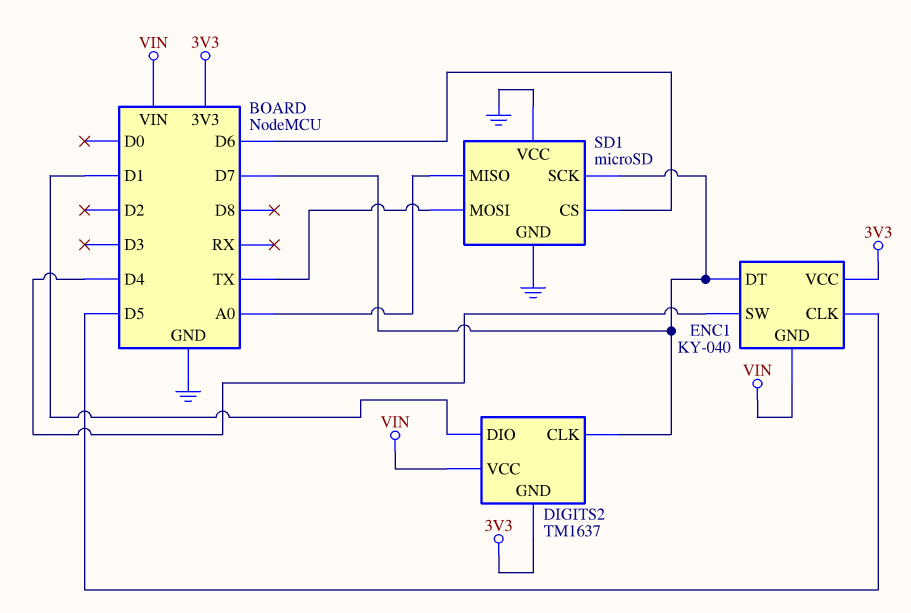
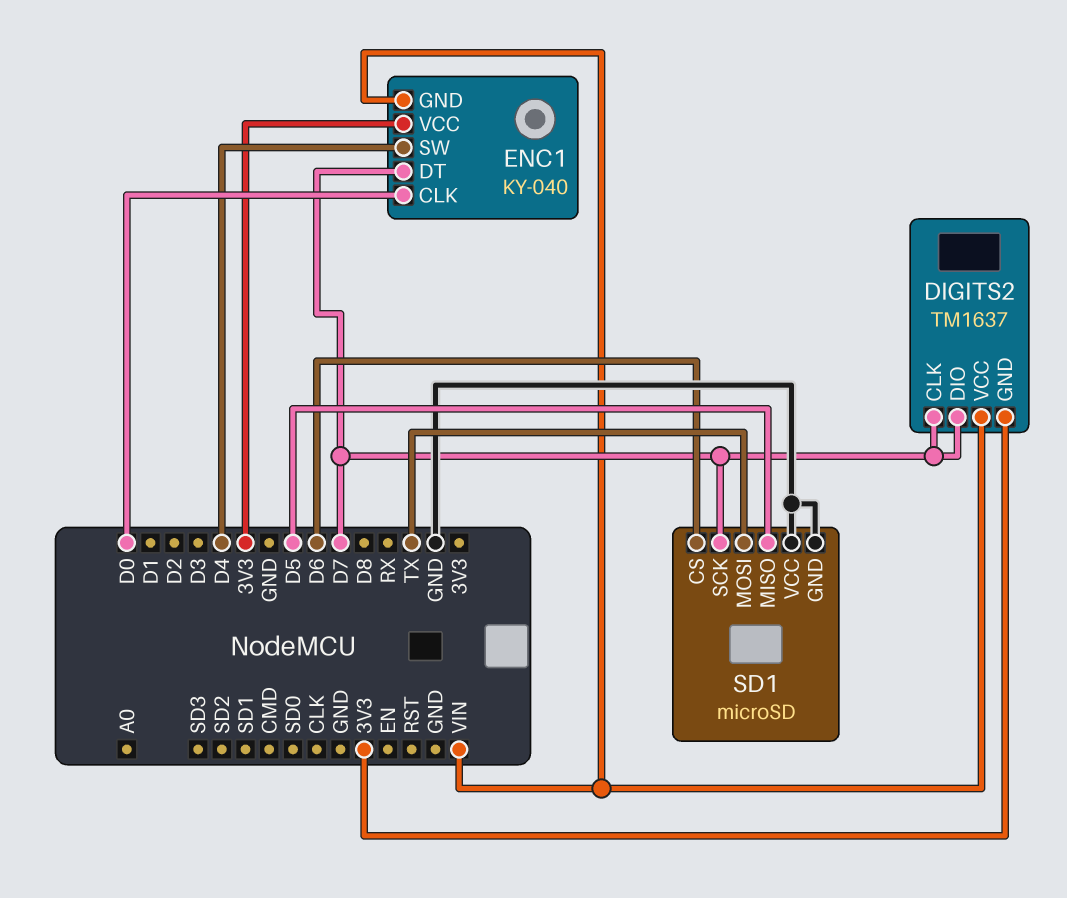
DIGITS2 pin DIO: D1 -> D7
ENC1 pin CLK: D5 -> D0
SD1 pin MISO: A0 -> D5

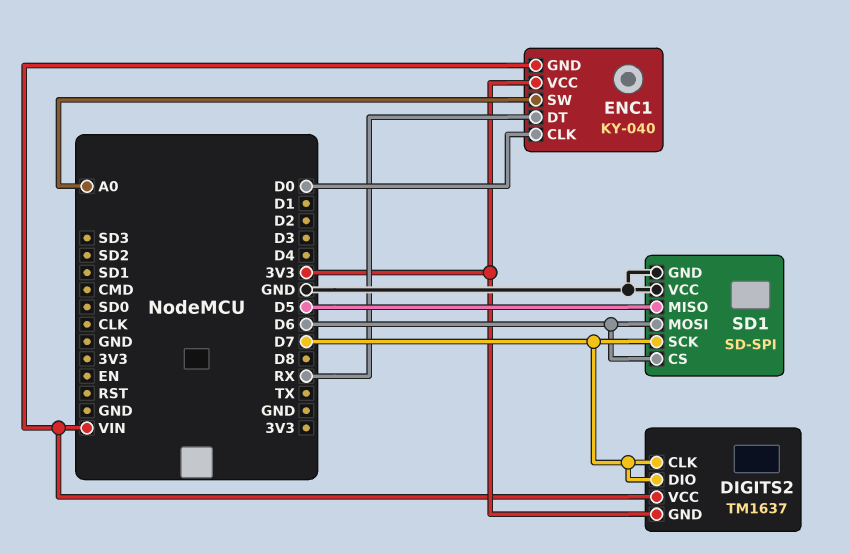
ENC1 pin DT: D7 -> RX
ENC1 pin SW: D4 -> A0
SD1: microSD -> SD-SPI
SD1 pin MOSI: TX -> D6

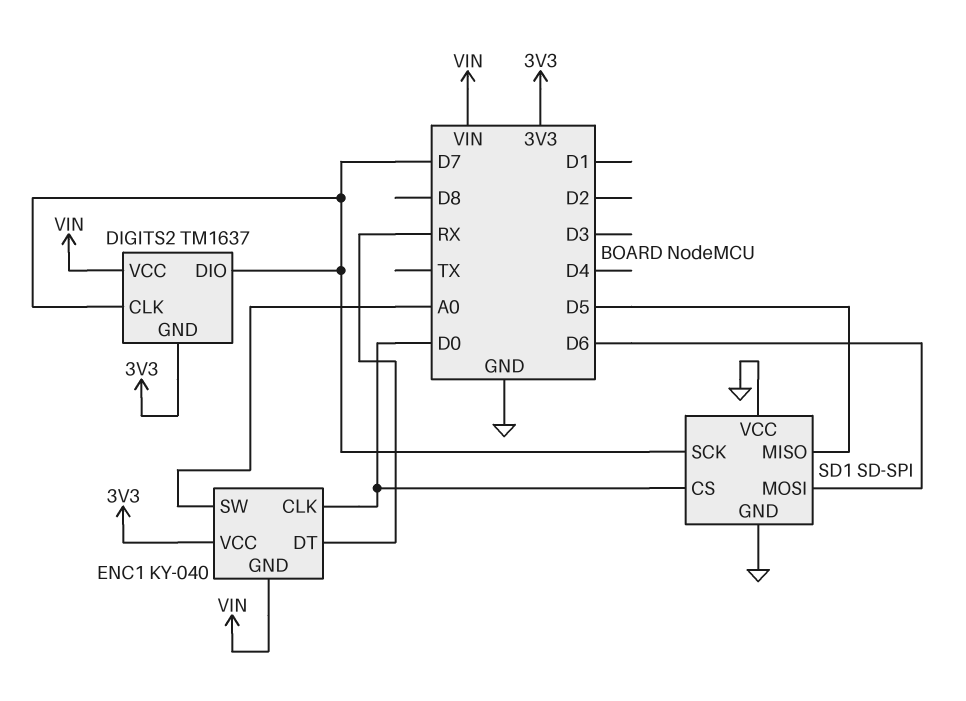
SD1 pin CS: D6 -> D0

